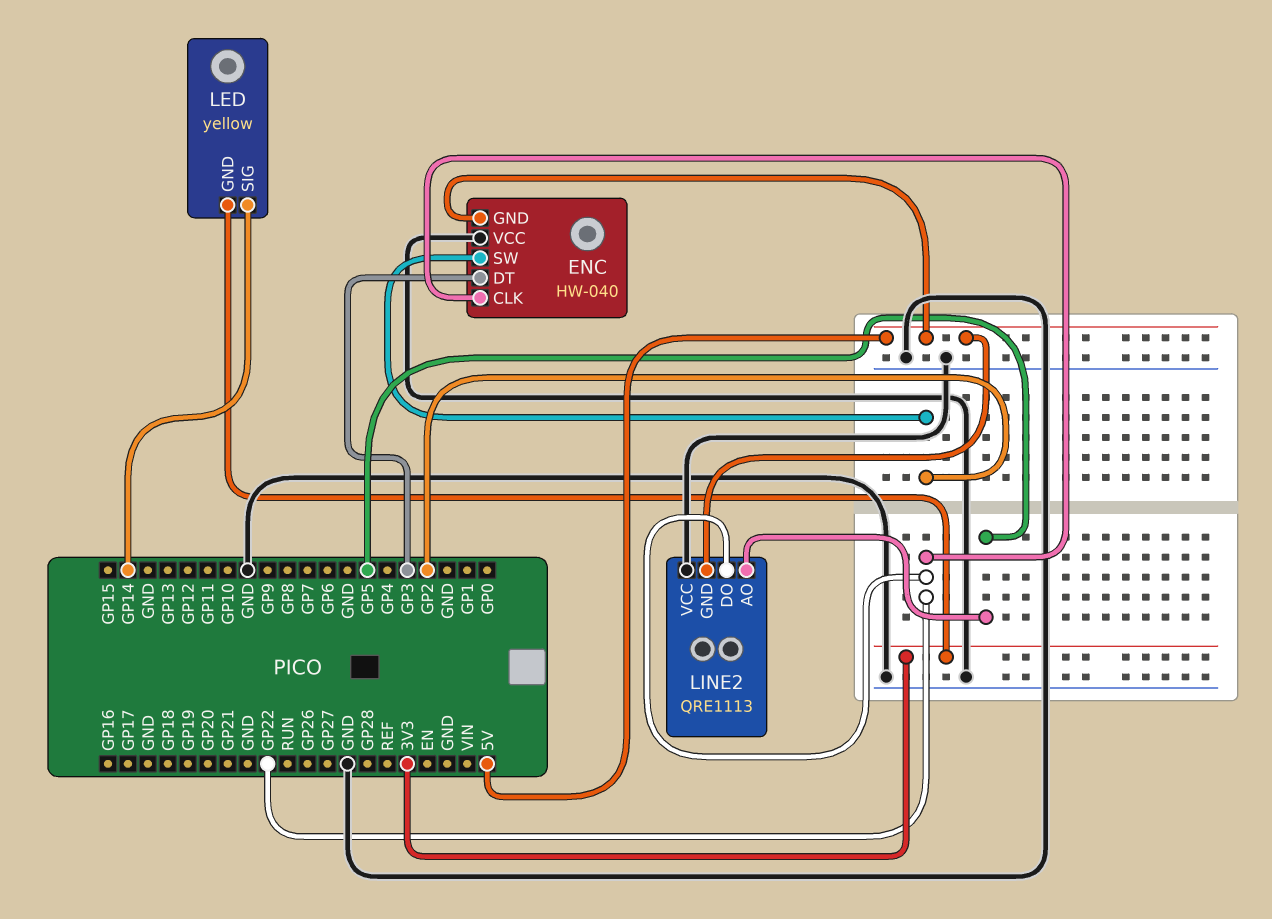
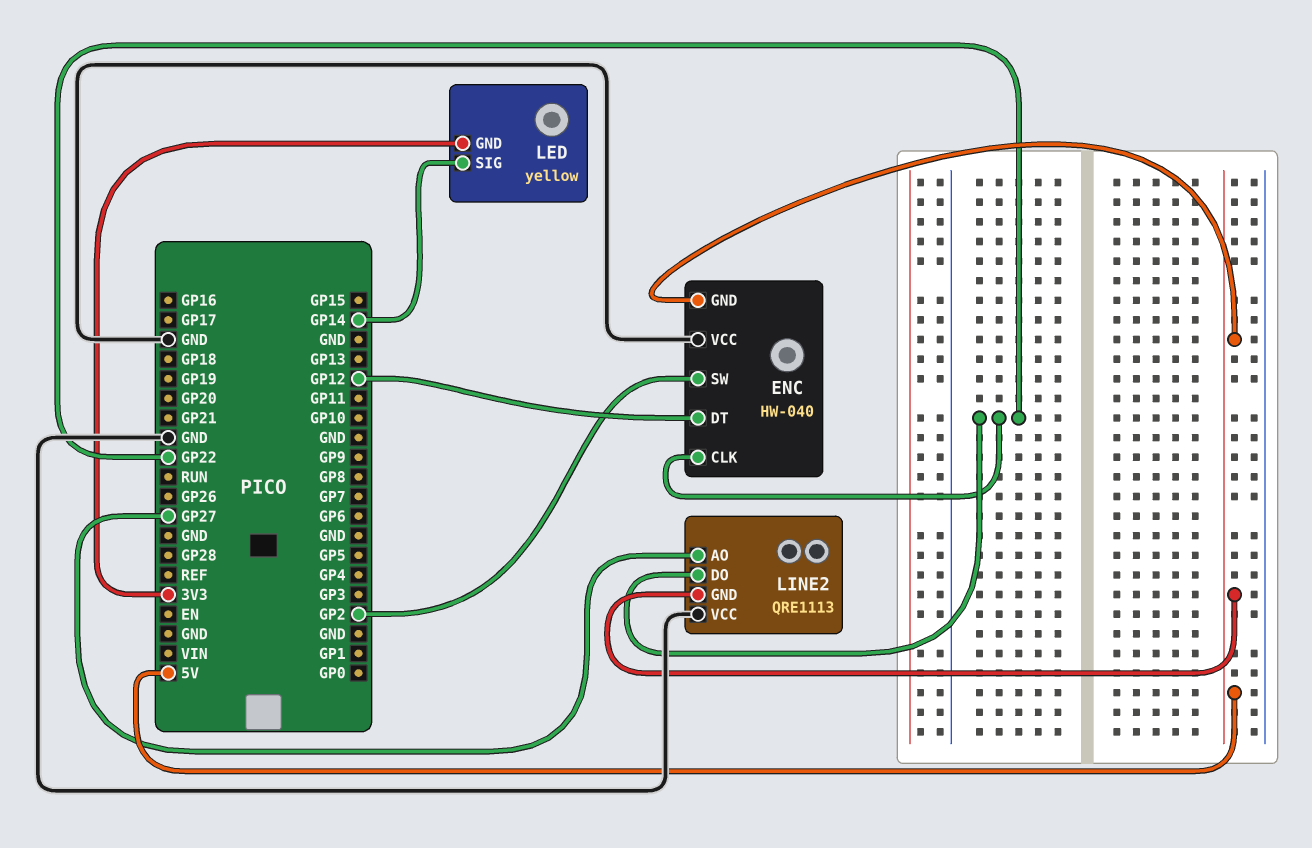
ENC pin DT: GP3 -> GP12
LINE2 pin AO: GP5 -> GP27

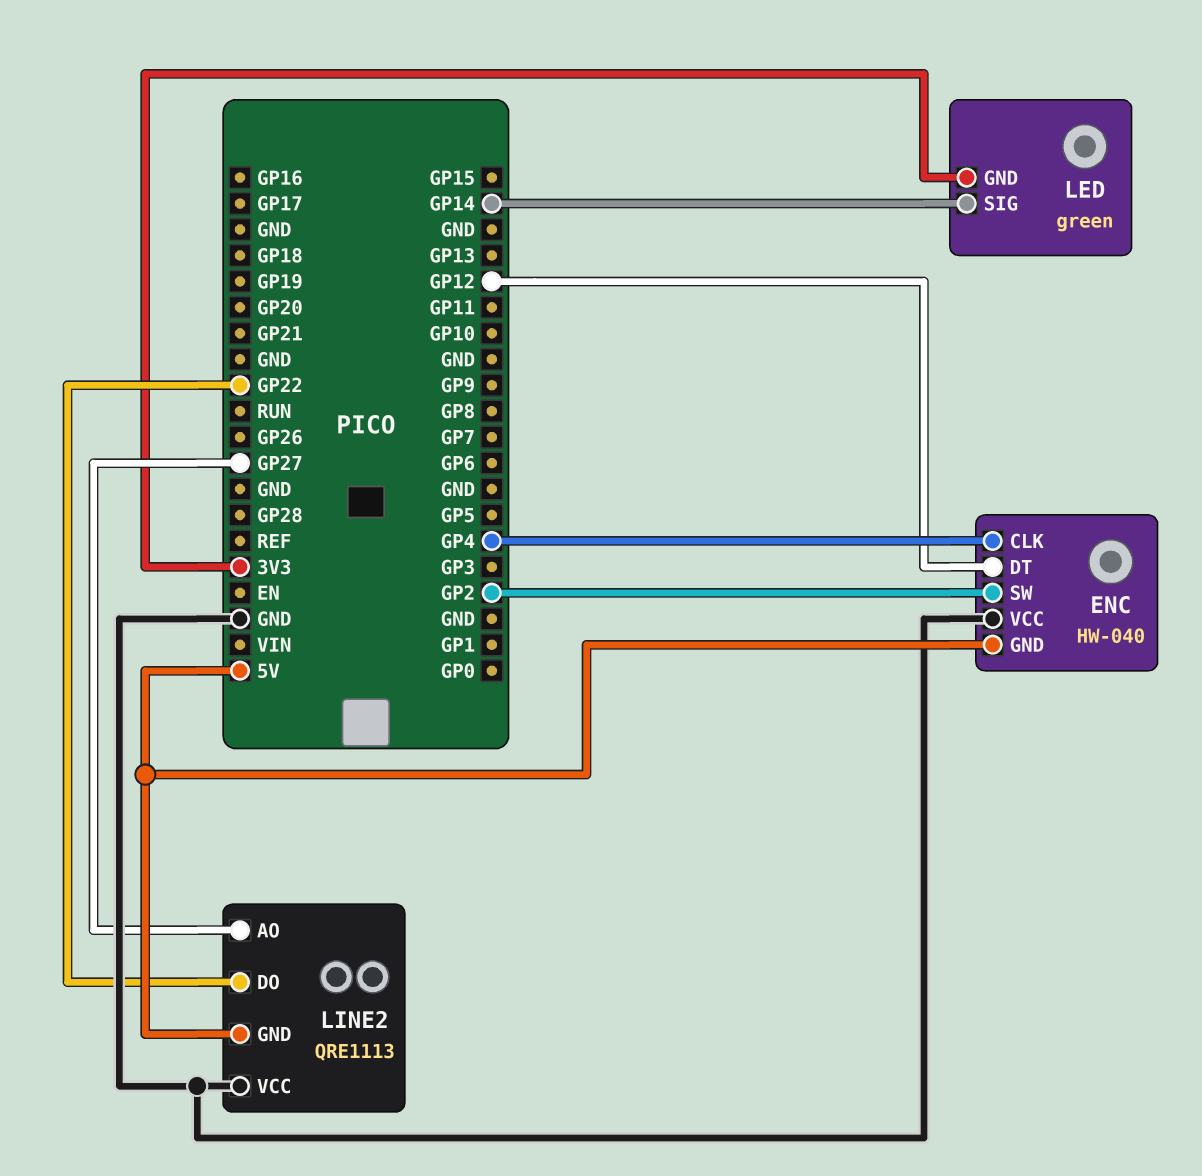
ENC pin CLK: GP22 -> GP4
LED: yellow -> green

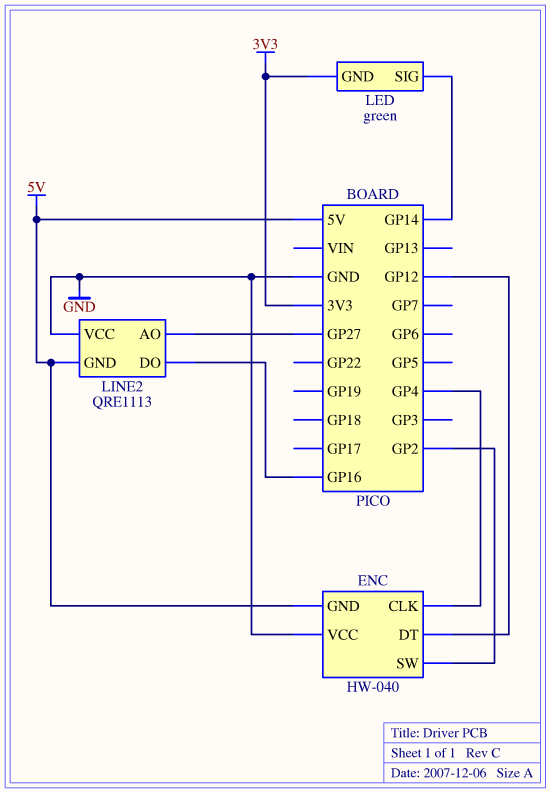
LINE2 pin DO: GP22 -> GP16

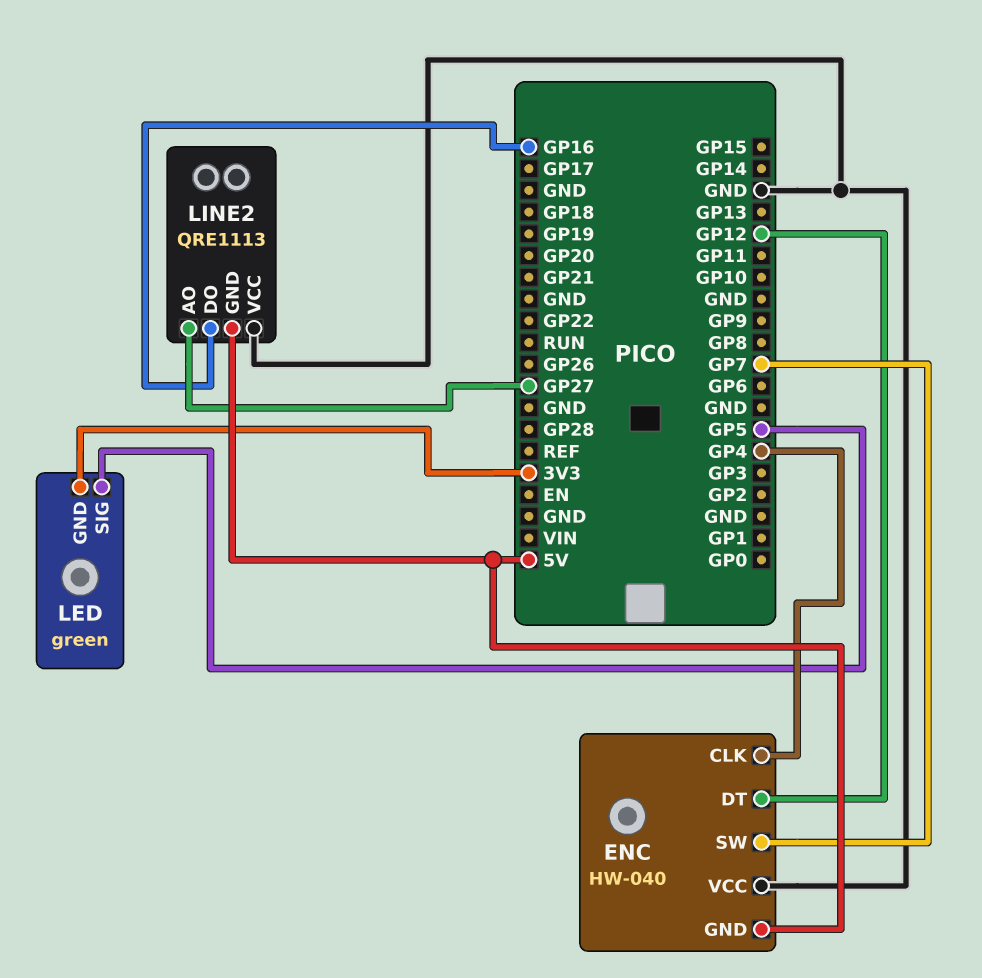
ENC pin SW: GP2 -> GP7
LED pin SIG: GP14 -> GP5

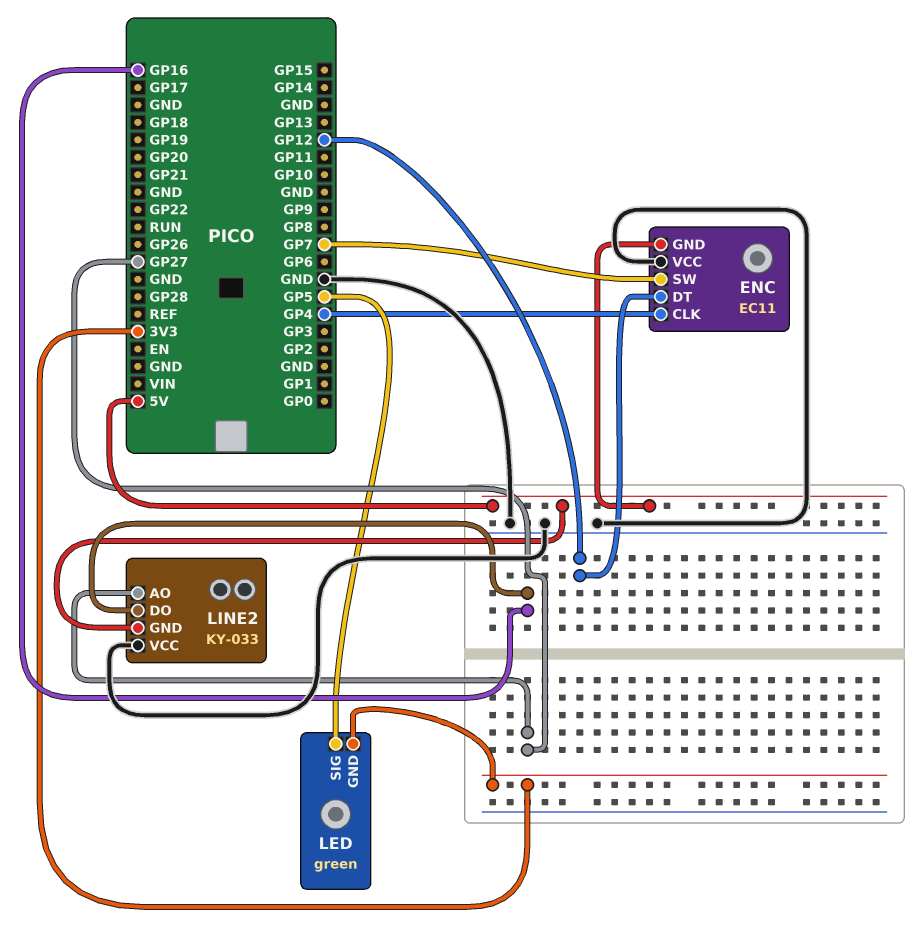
ENC: HW-040 -> EC11
LINE2: QRE1113 -> KY-033

